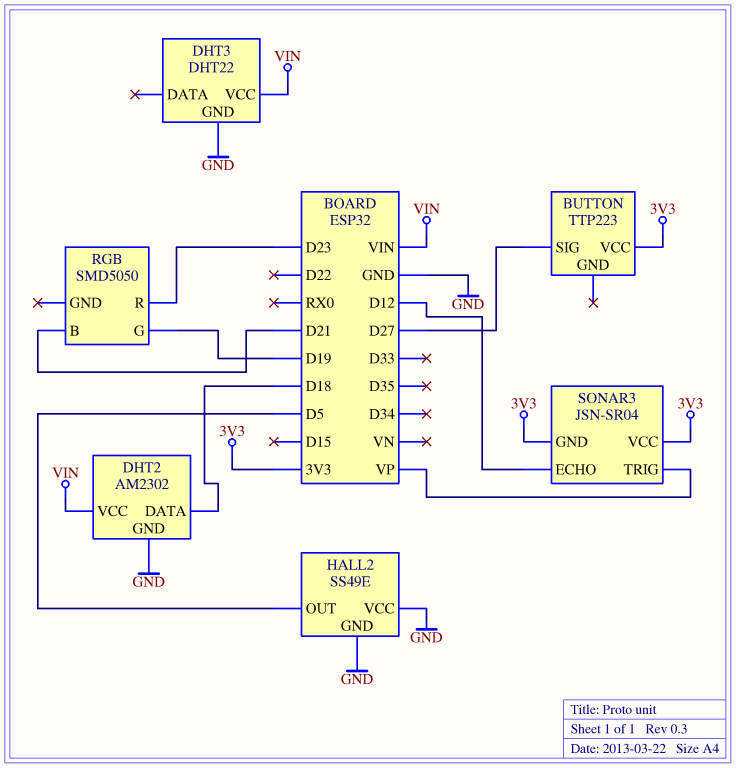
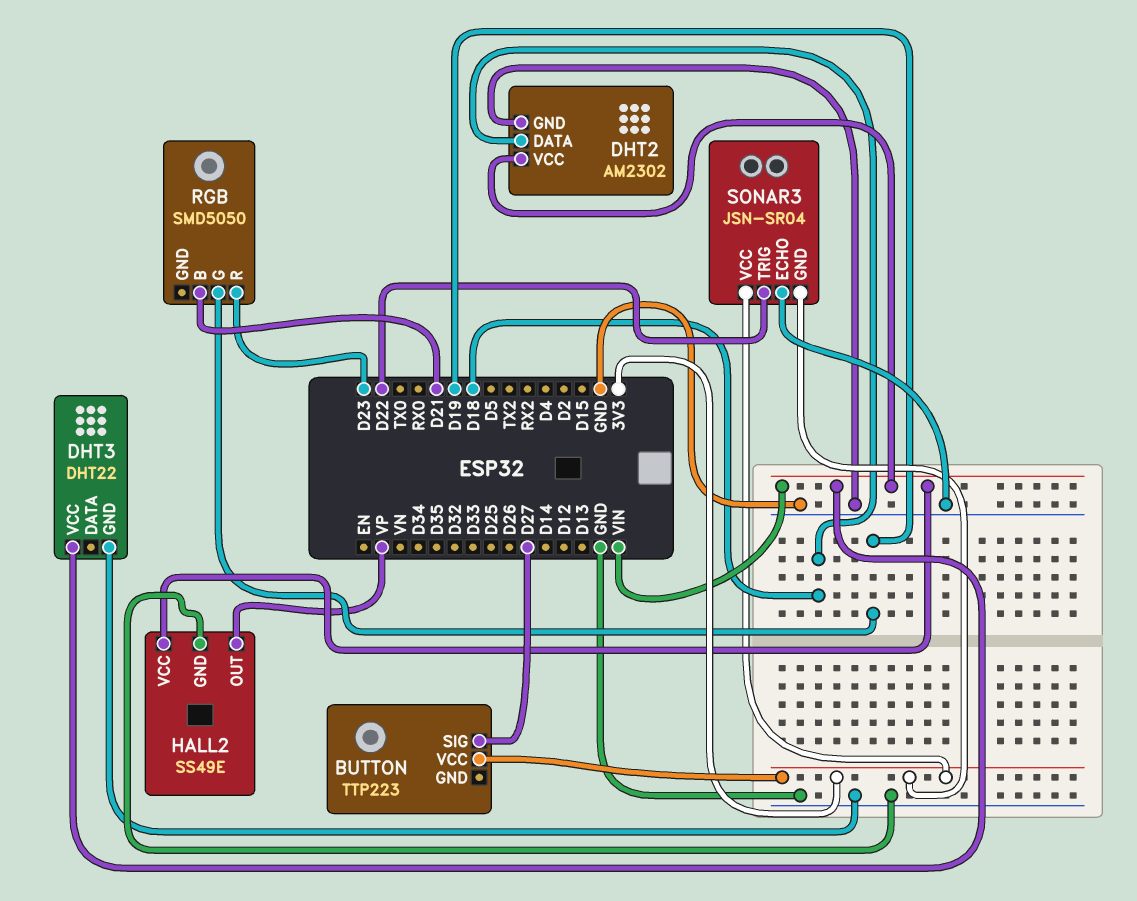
HALL2 pin OUT: D5 -> VP
HALL2 pin VCC: GND -> VIN
SONAR3 pin ECHO: D12 -> GND
SONAR3 pin TRIG: VP -> D22

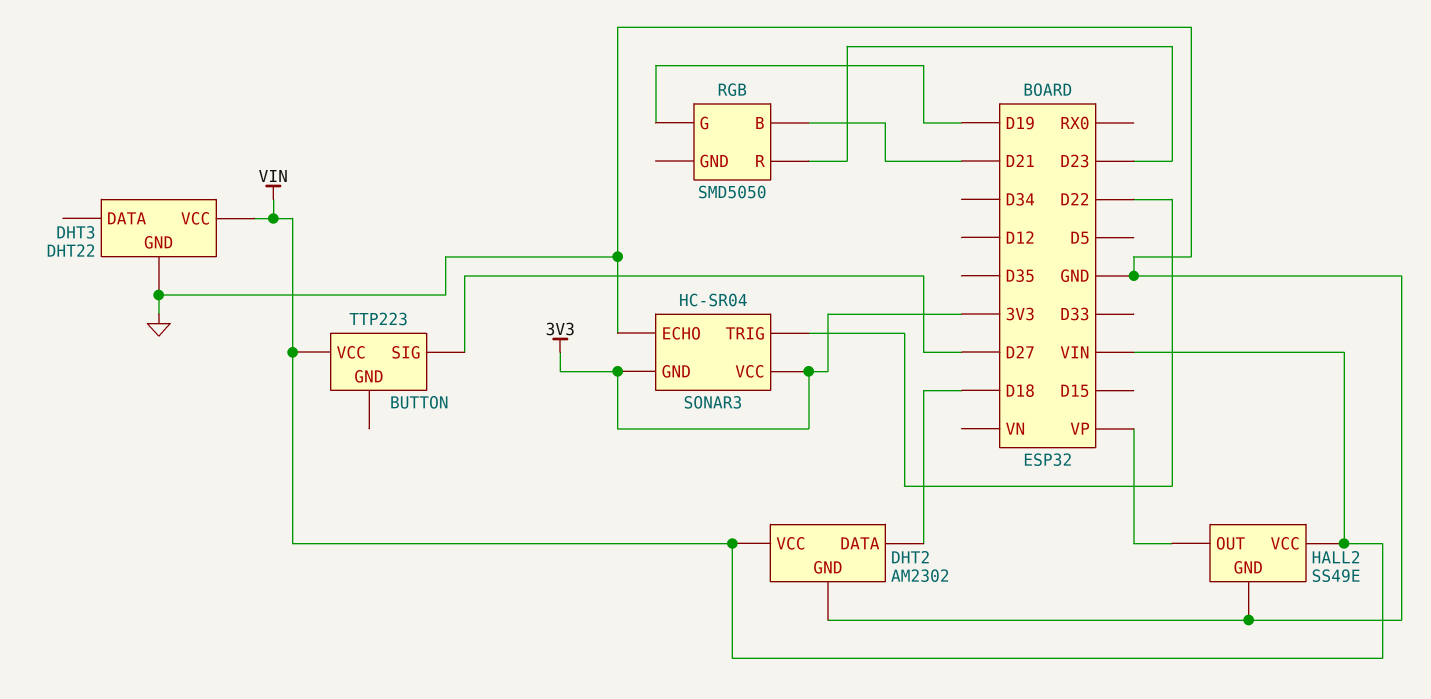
BUTTON pin VCC: 3V3 -> VIN
SONAR3: JSN-SR04 -> HC-SR04

